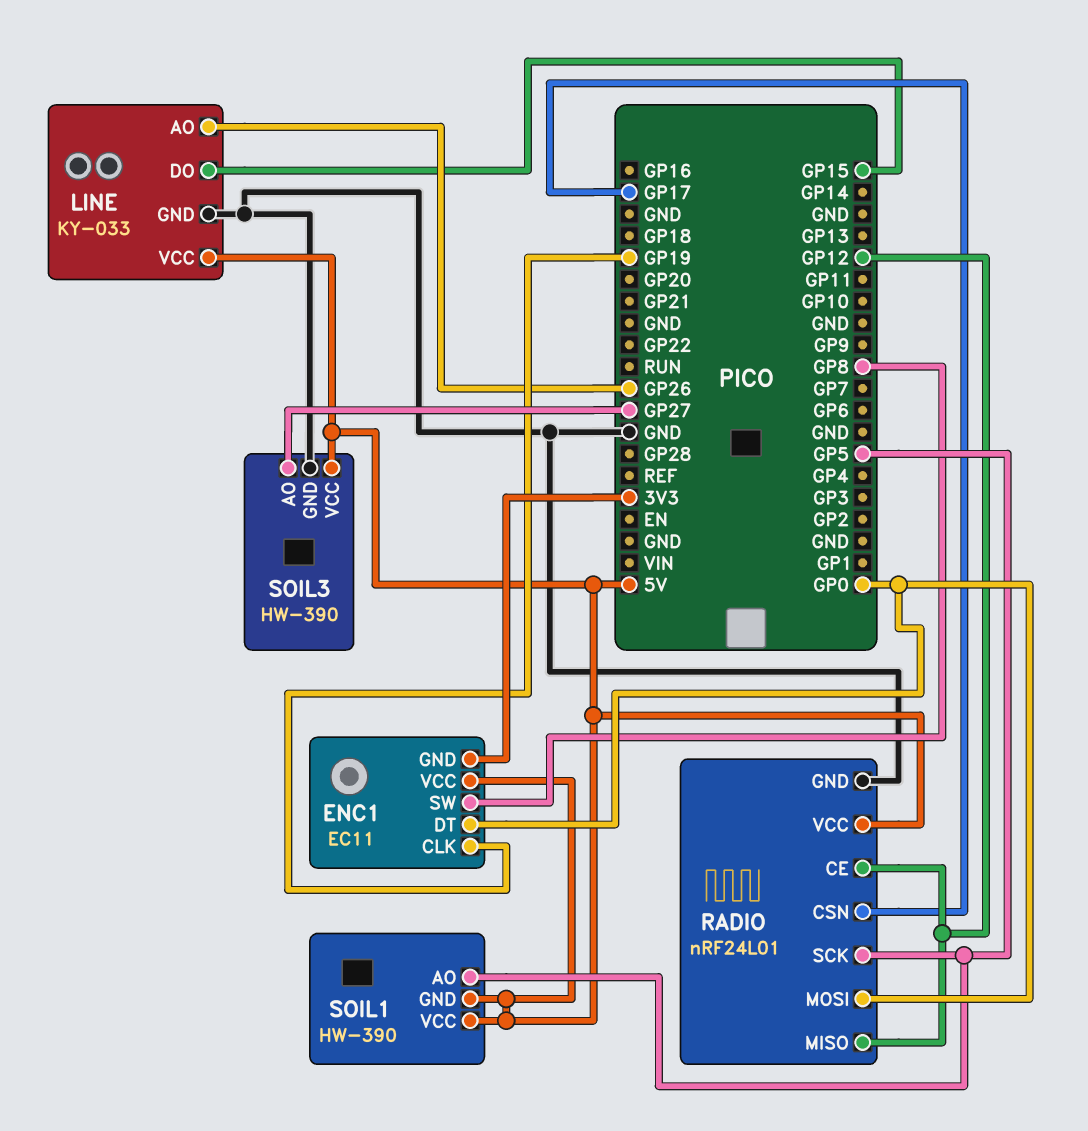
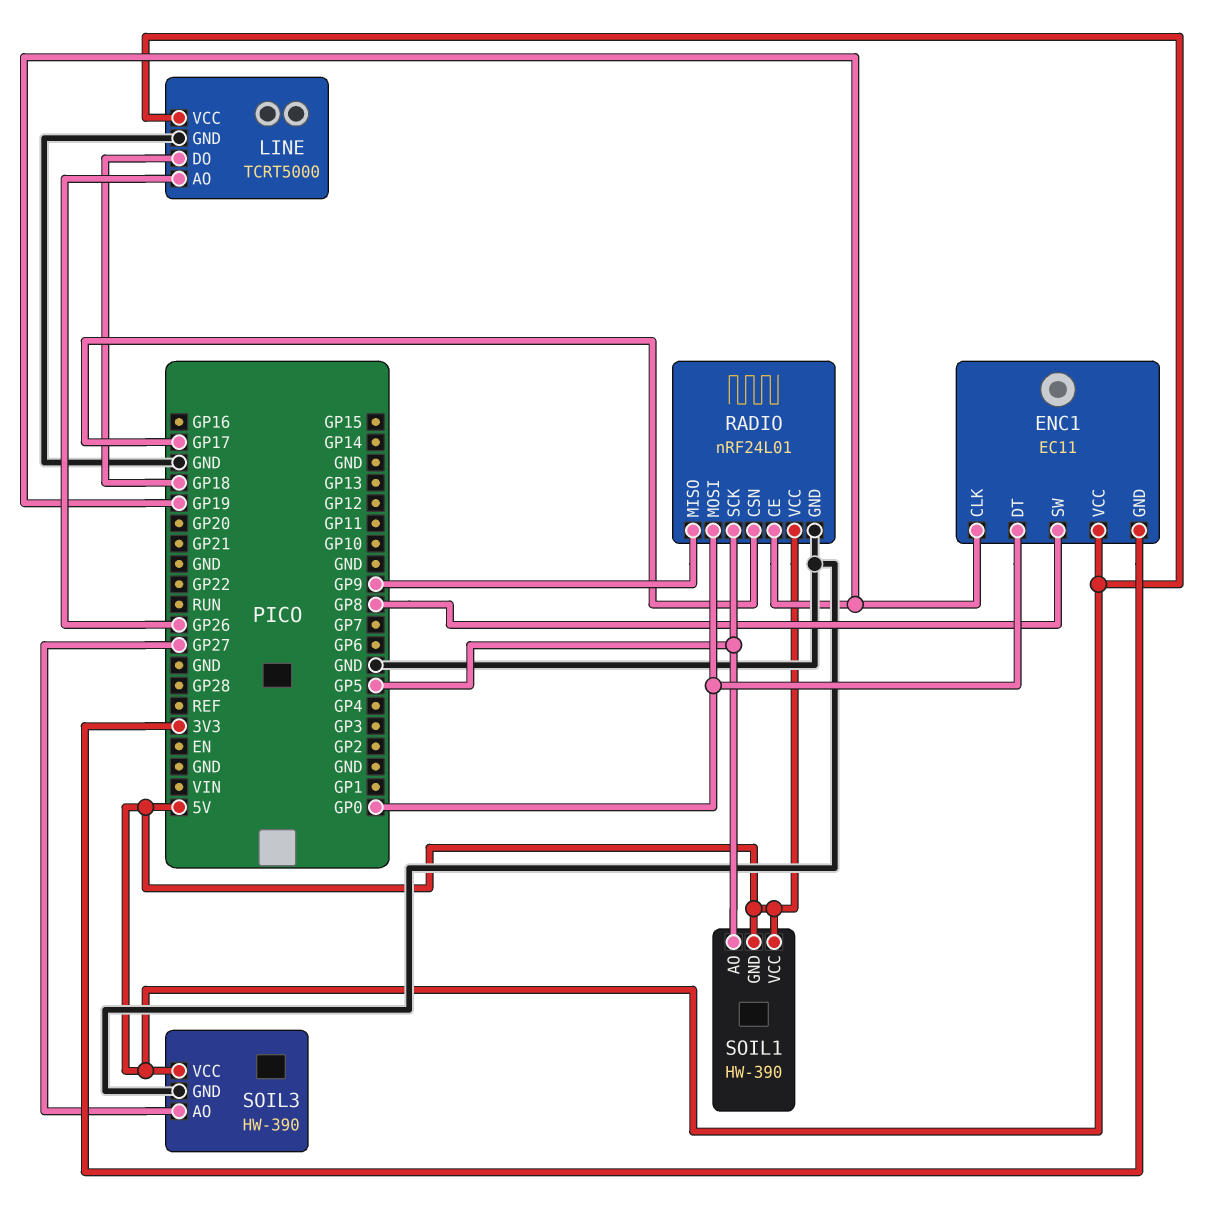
LINE: KY-033 -> TCRT5000
LINE pin DO: GP15 -> GP18
RADIO pin CE: GP12 -> GP19
RADIO pin MISO: GP12 -> GP9

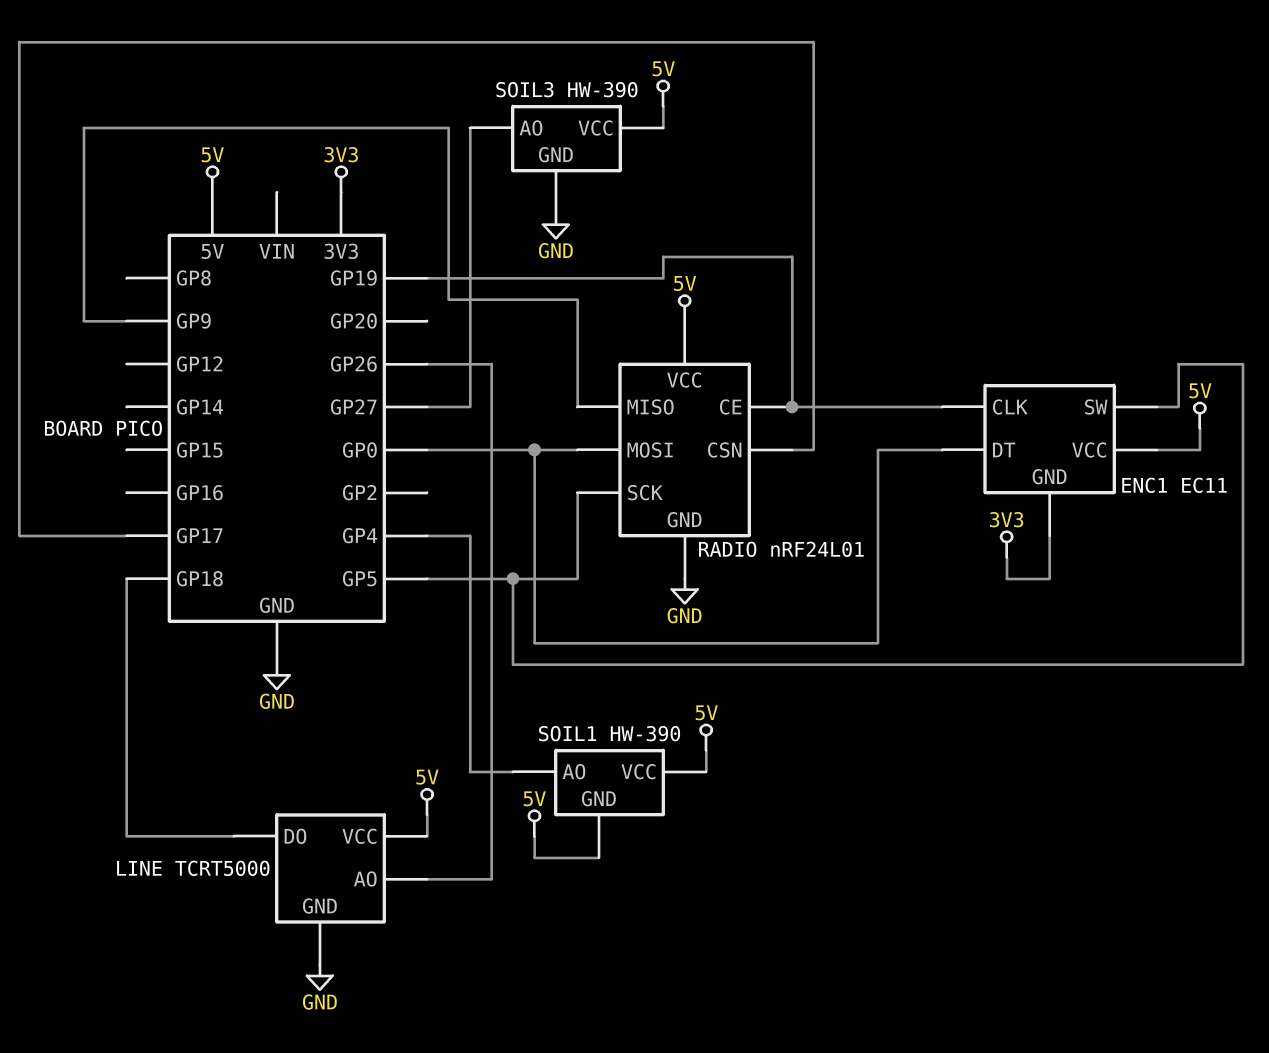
ENC1 pin SW: GP8 -> GP5
SOIL1 pin AO: GP5 -> GP4

